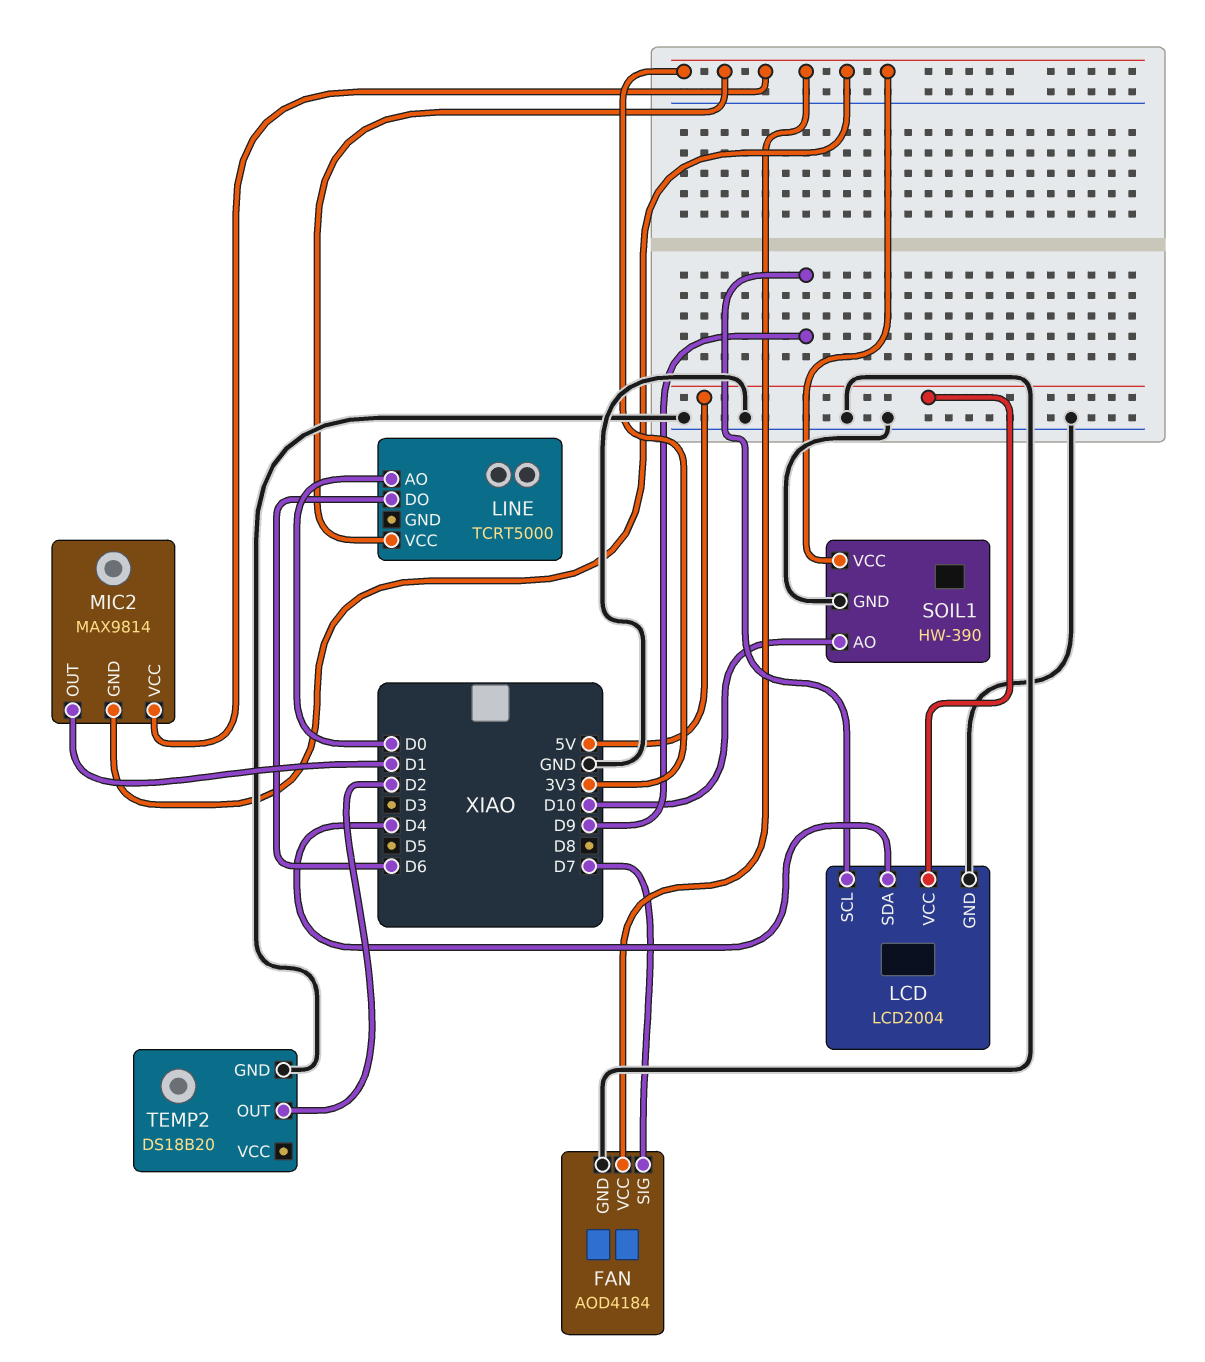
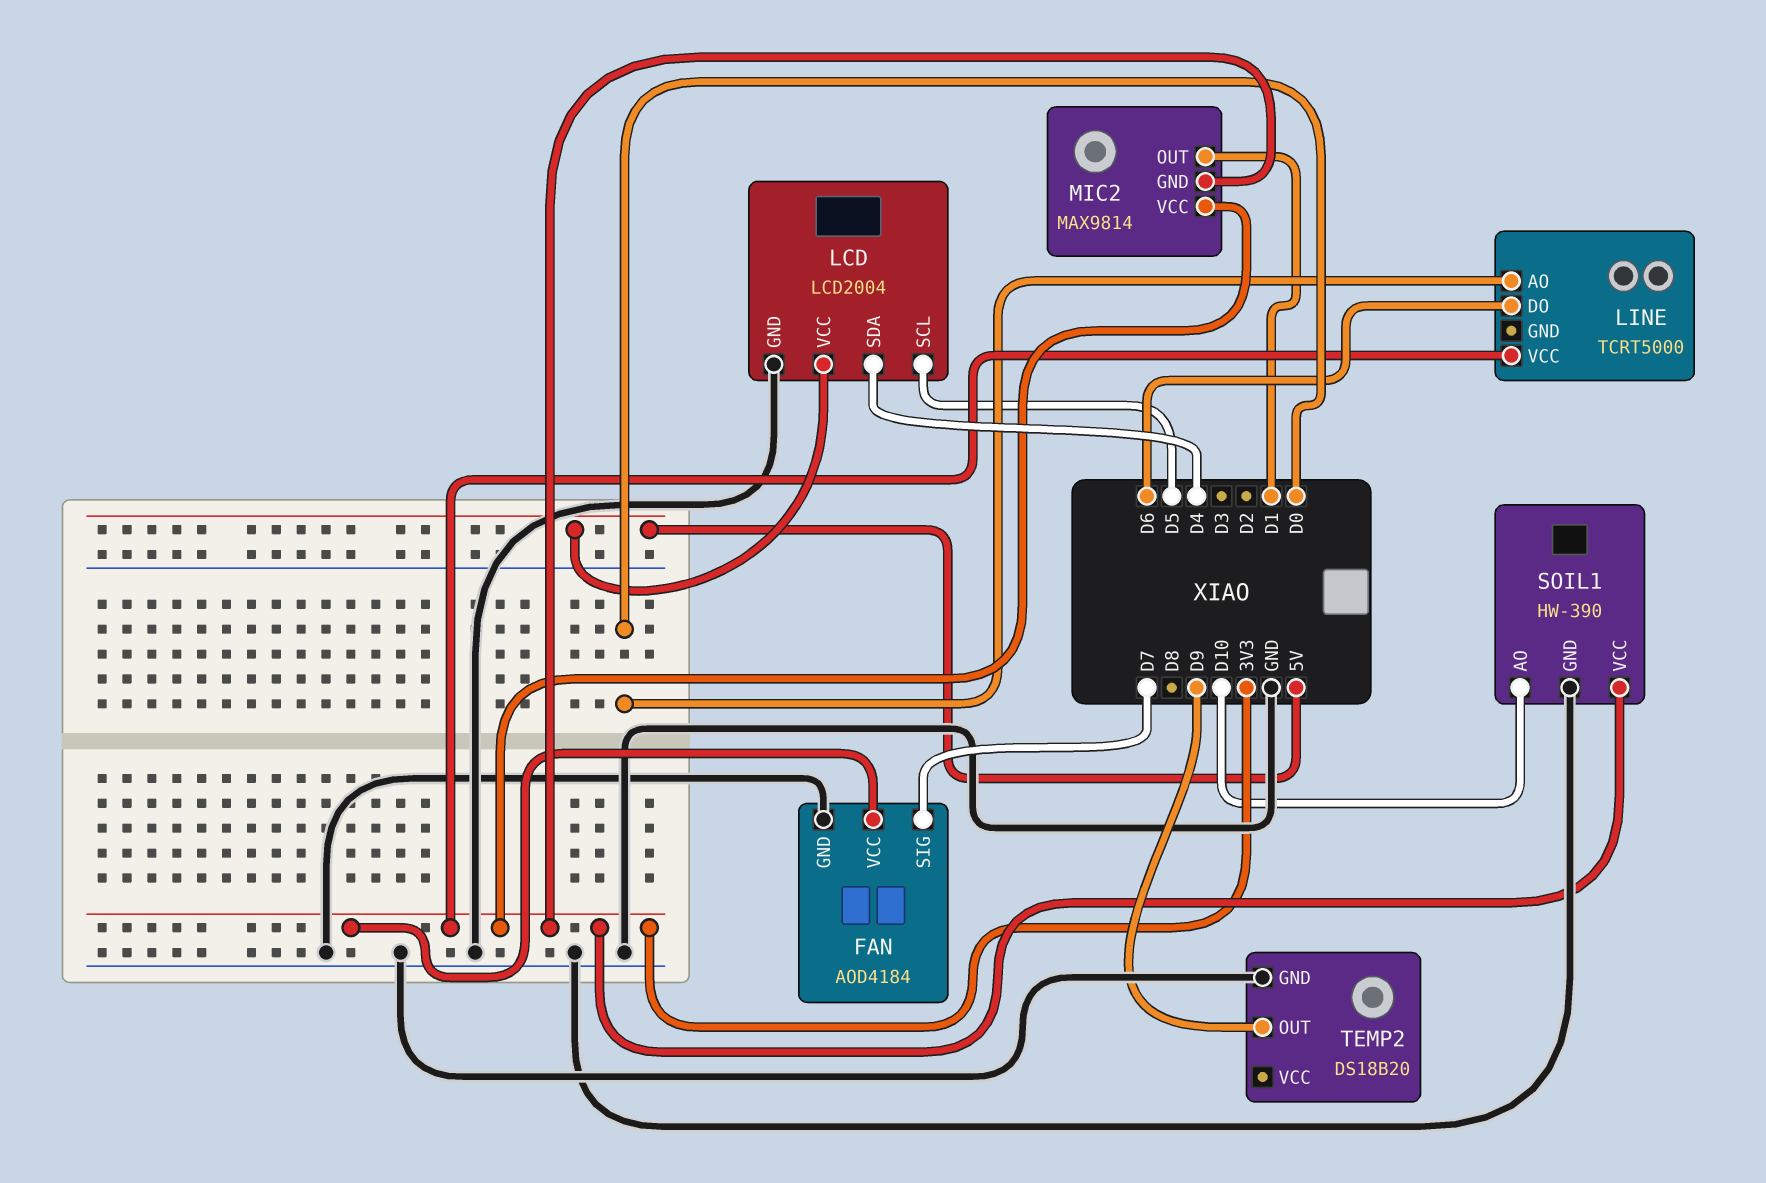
LCD pin SCL: D9 -> D5
TEMP2 pin OUT: D2 -> D9

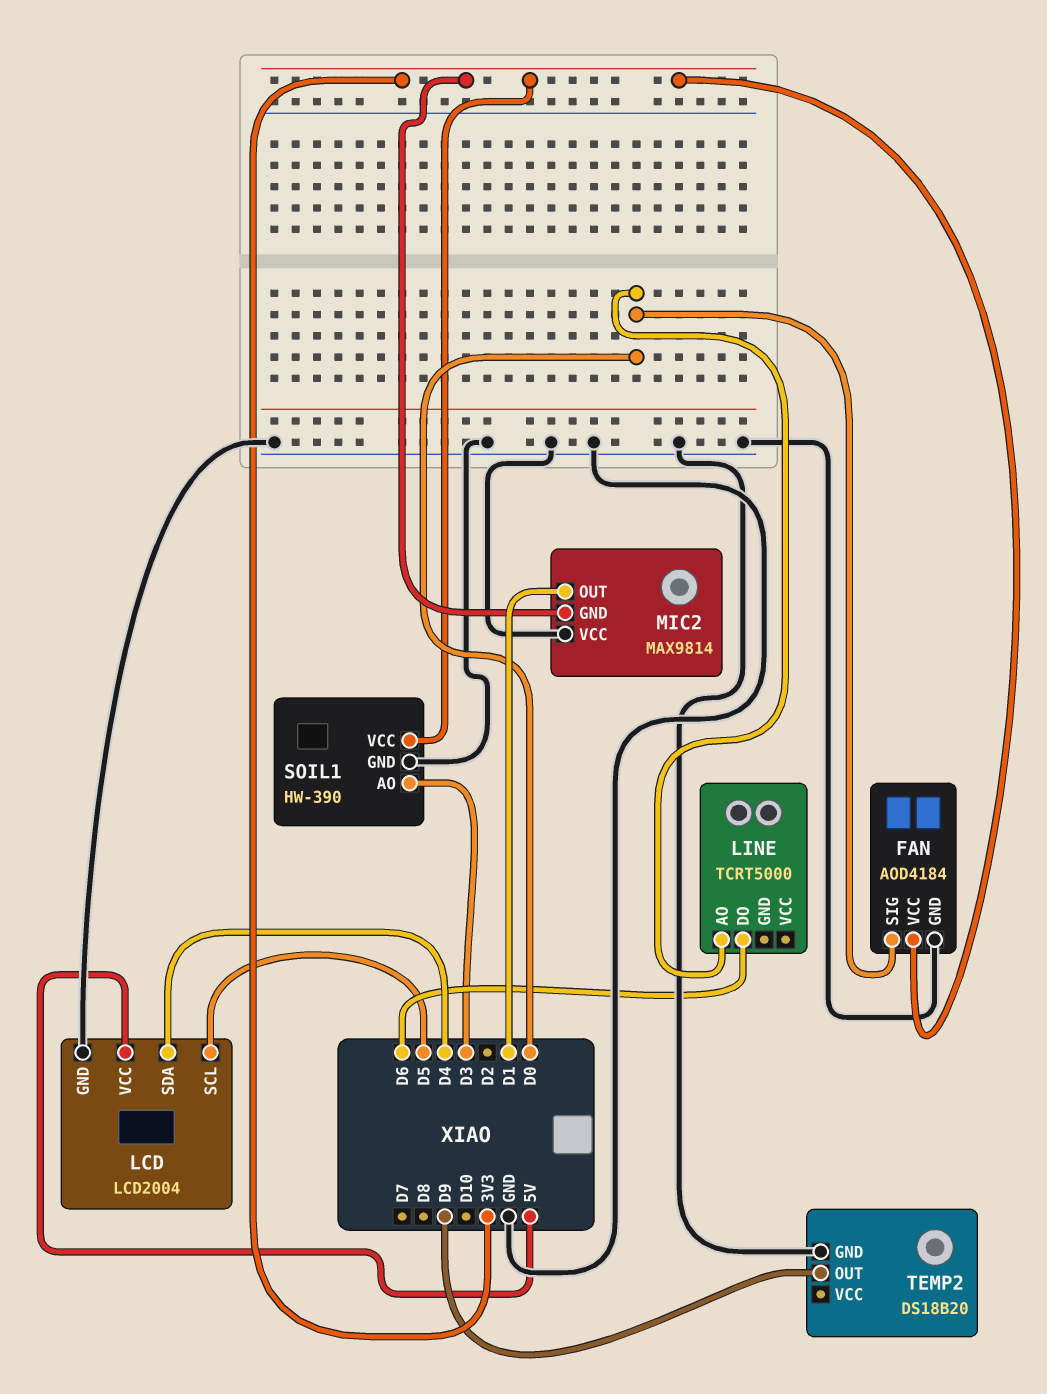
FAN pin SIG: D7 -> D0
LINE pin VCC: 3V3 -> none
MIC2 pin VCC: 3V3 -> GND
SOIL1 pin AO: D10 -> D3

